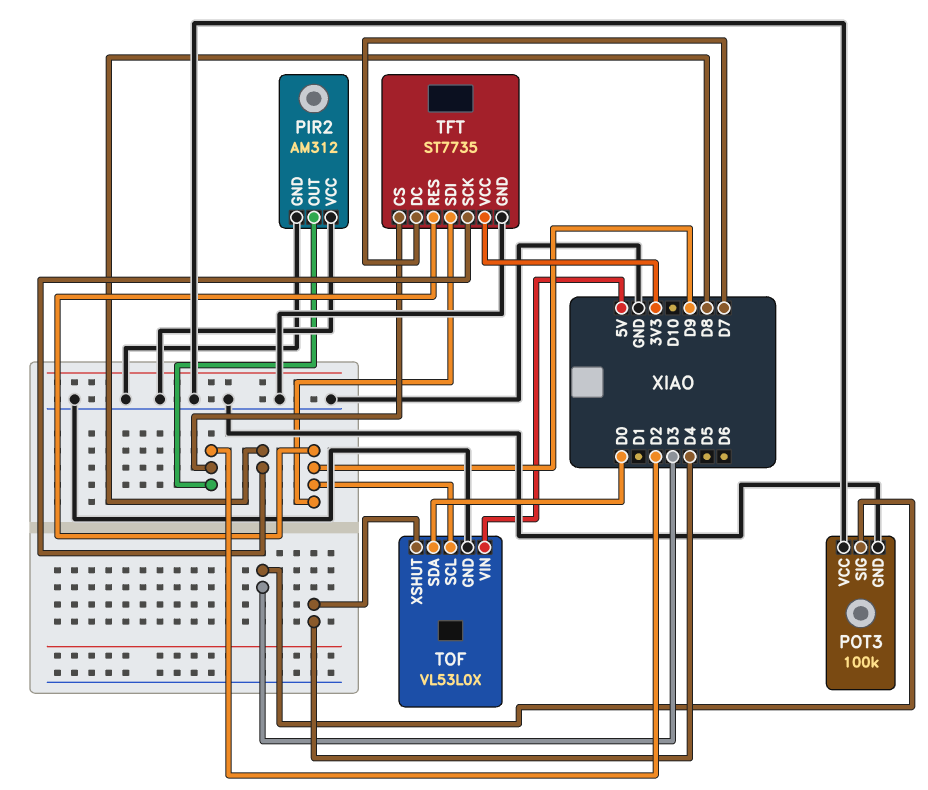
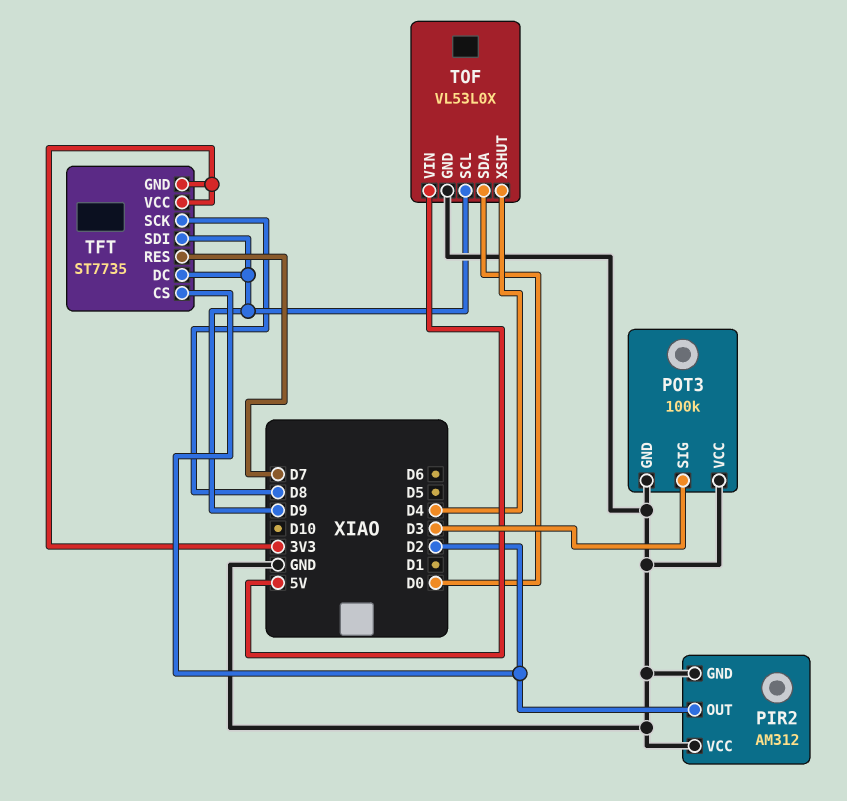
TFT pin DC: D7 -> D9
TFT pin GND: GND -> 3V3
TFT pin RES: D9 -> D7

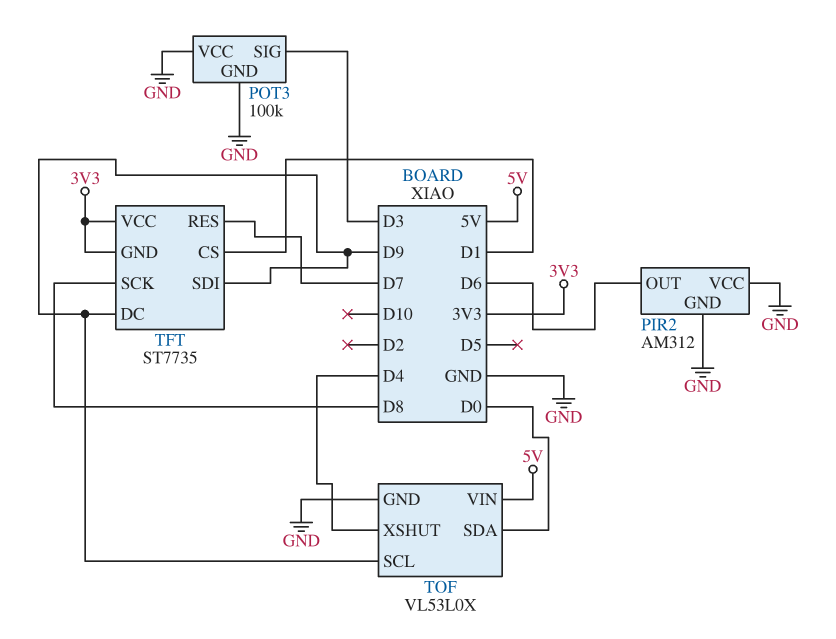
PIR2 pin OUT: D2 -> D6
TFT pin CS: D2 -> D1

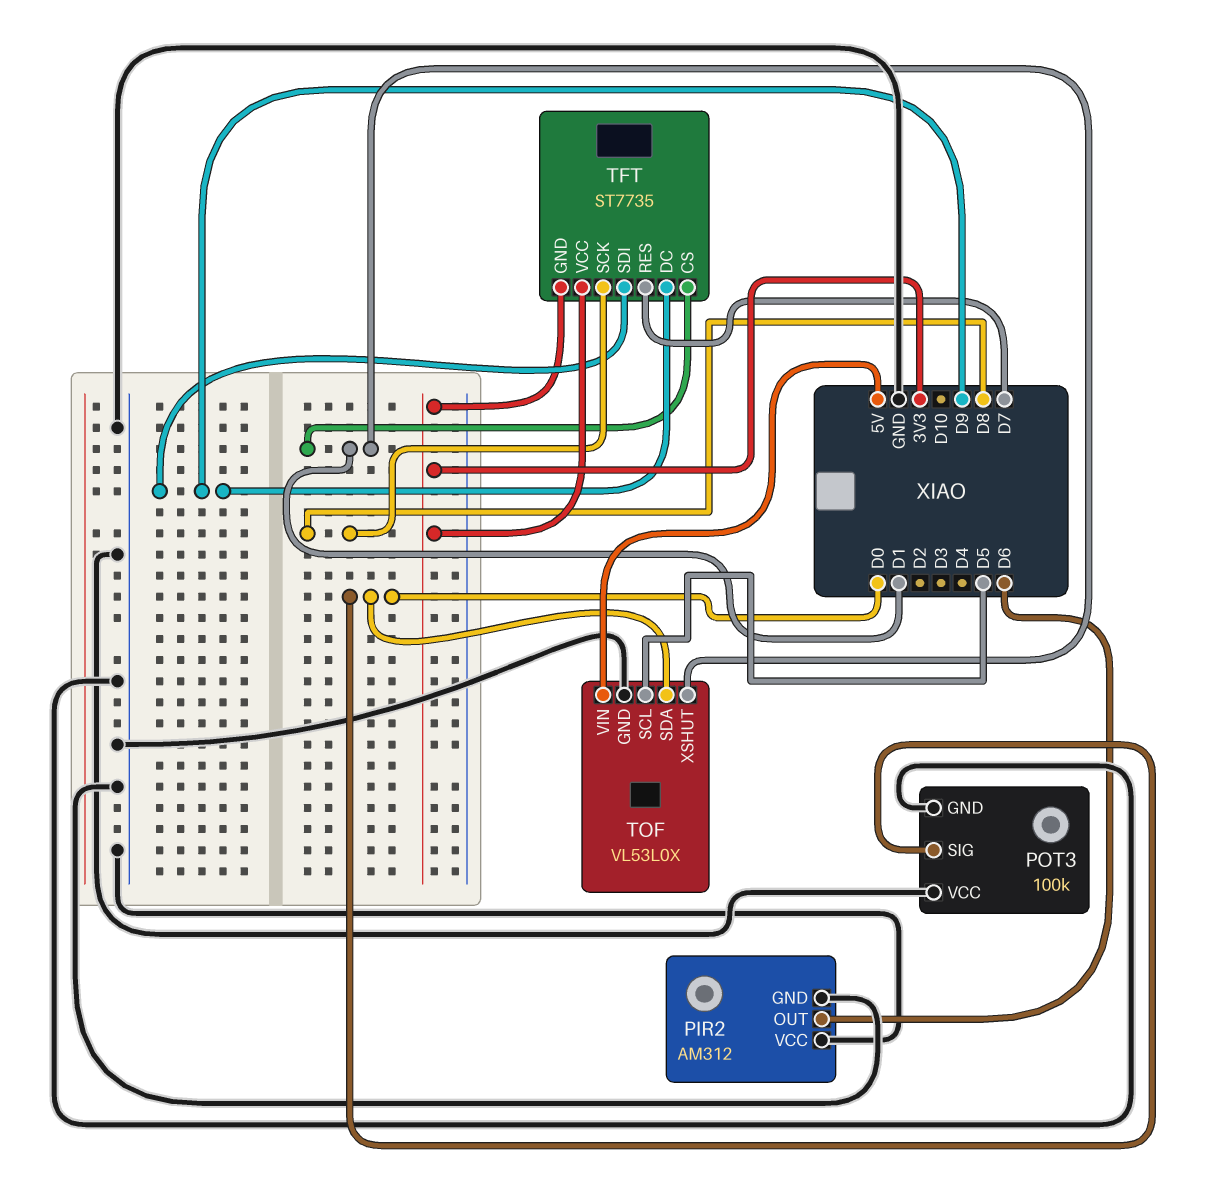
POT3 pin SIG: D3 -> D0
TOF pin SCL: D9 -> D5
TOF pin XSHUT: D4 -> D1

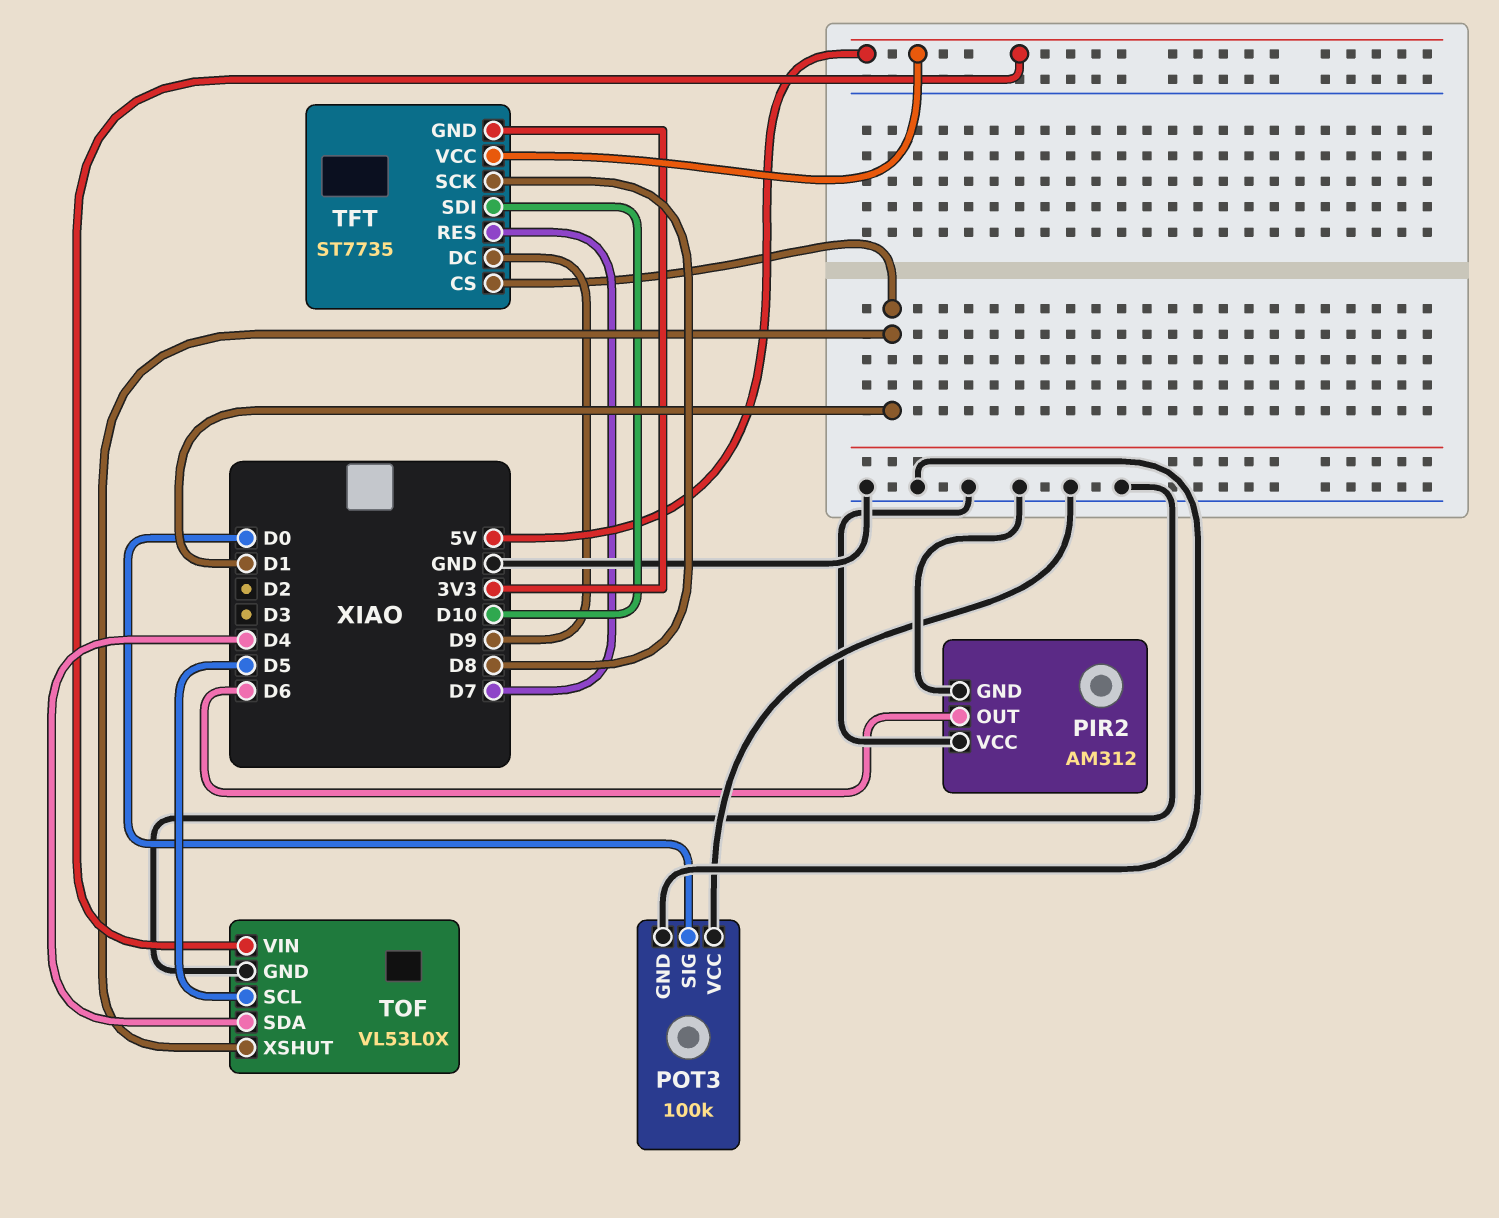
TFT pin SDI: D9 -> D10
TFT pin VCC: 3V3 -> 5V
TOF pin SDA: D0 -> D4

